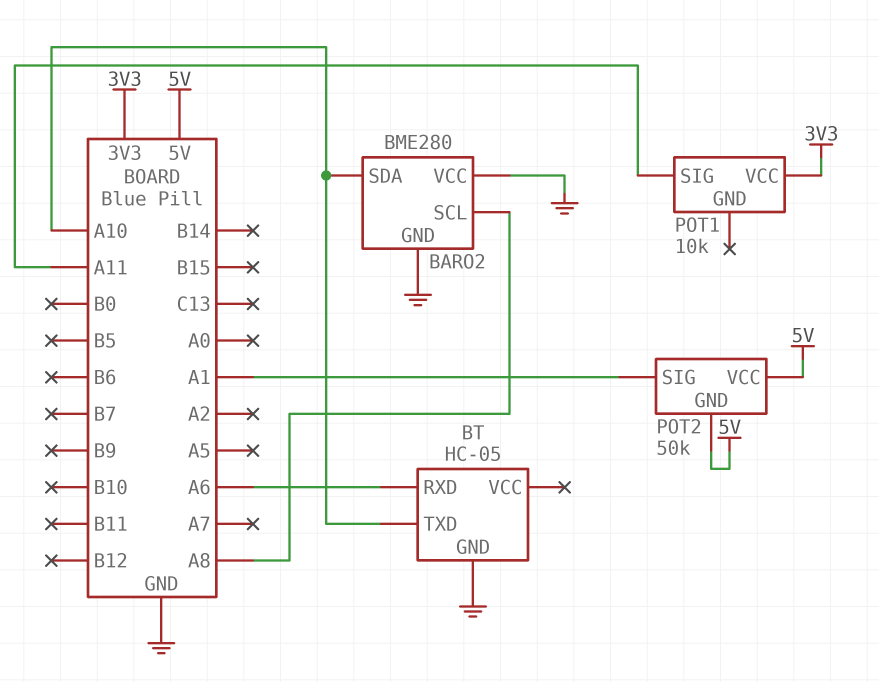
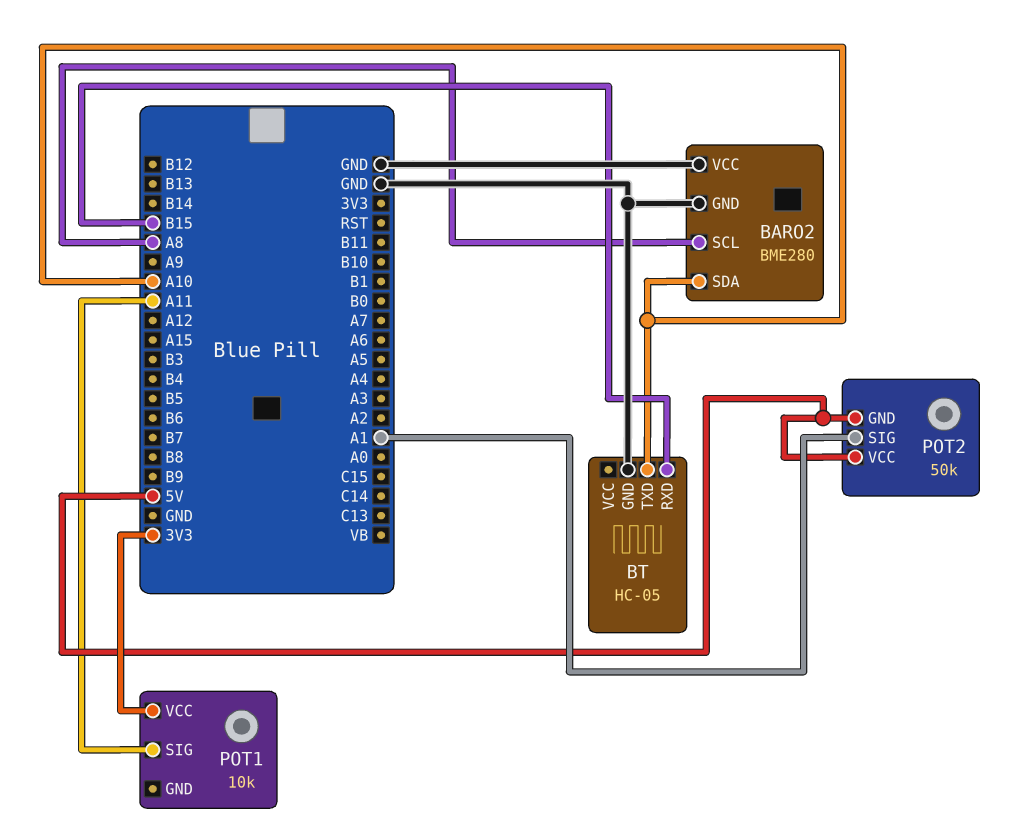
BT pin RXD: A6 -> B15

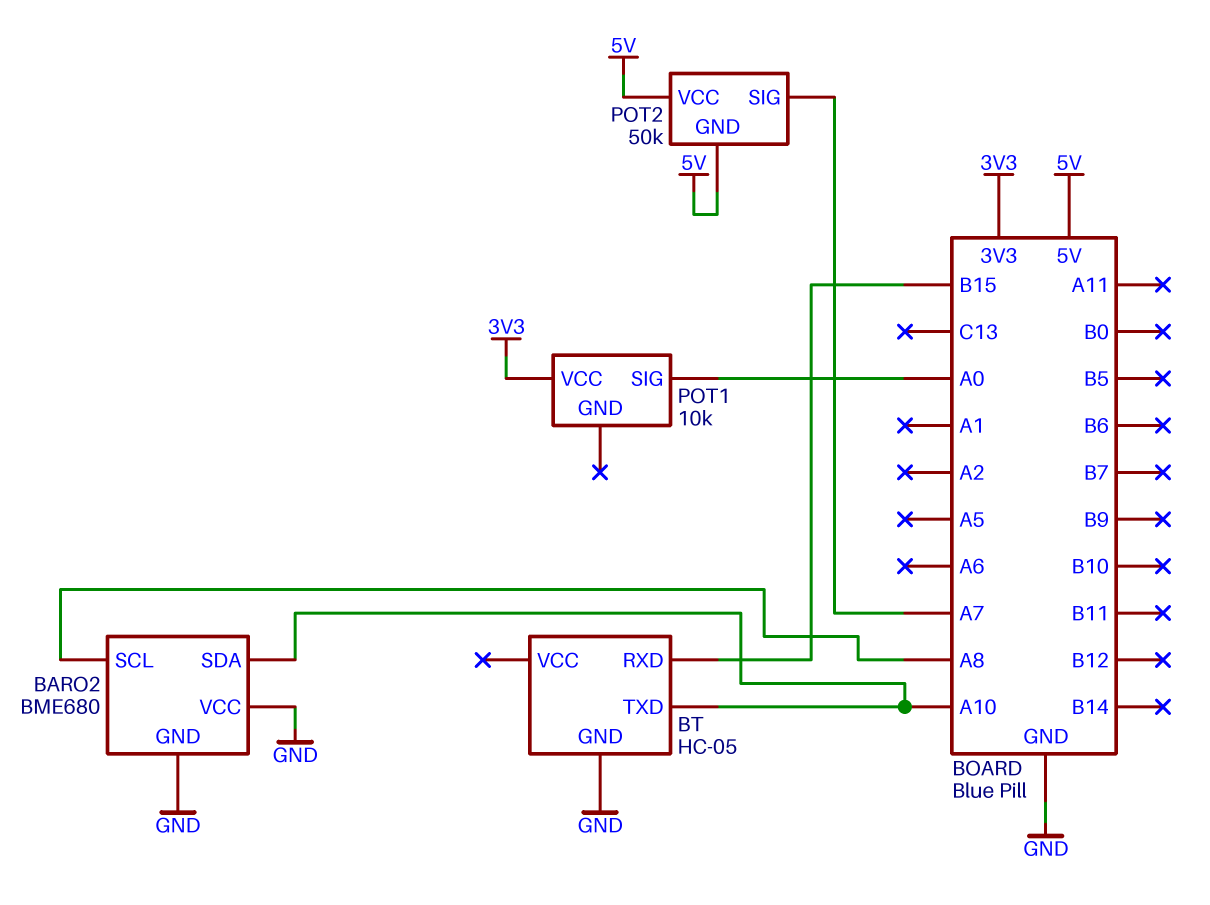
BARO2: BME280 -> BME680
POT1 pin SIG: A11 -> A0
POT2 pin SIG: A1 -> A7

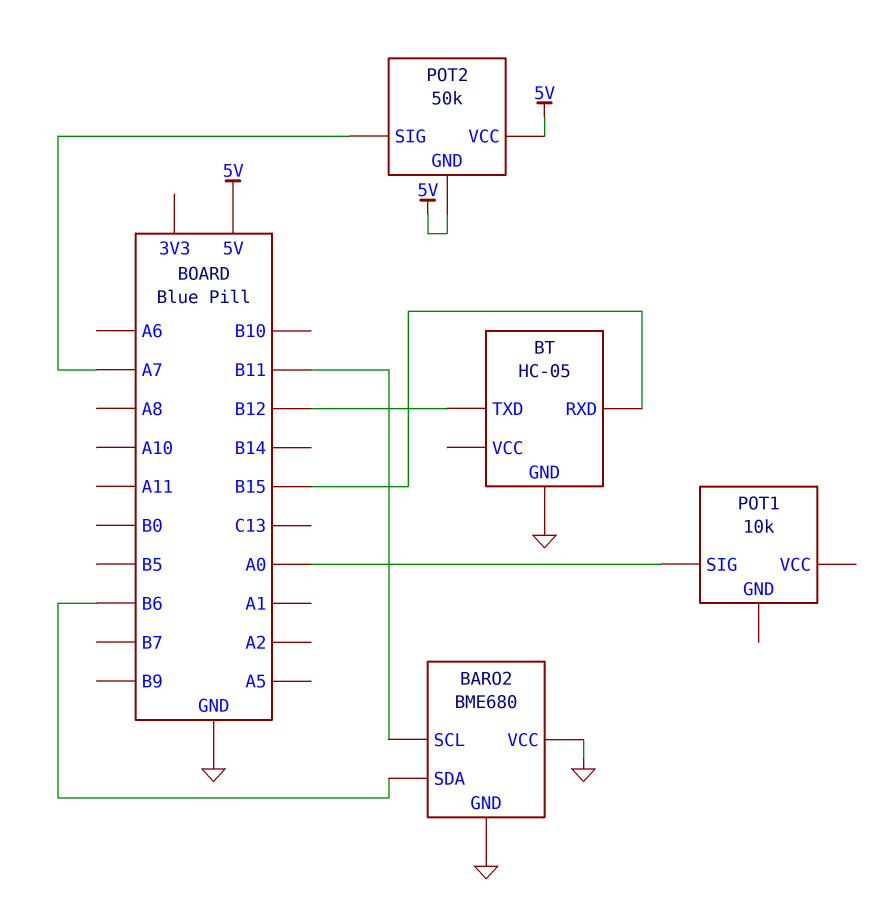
BARO2 pin SCL: A8 -> B11
BARO2 pin SDA: A10 -> B6
BT pin TXD: A10 -> B12
POT1 pin VCC: 3V3 -> none

